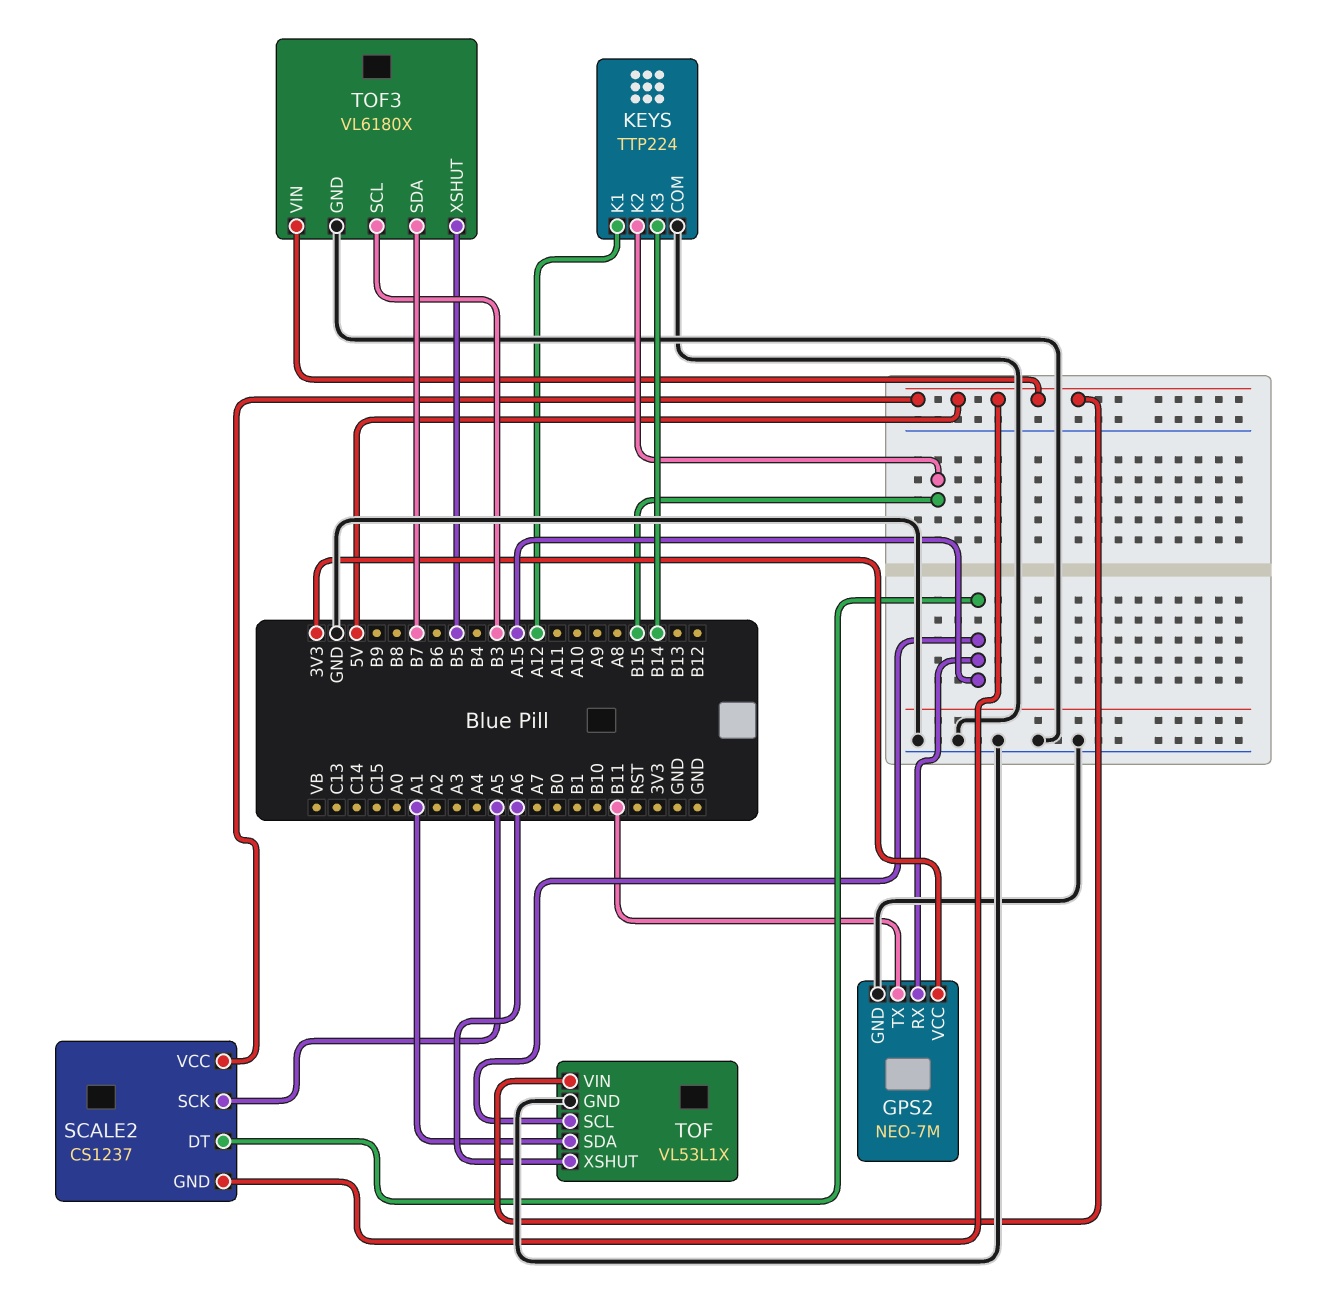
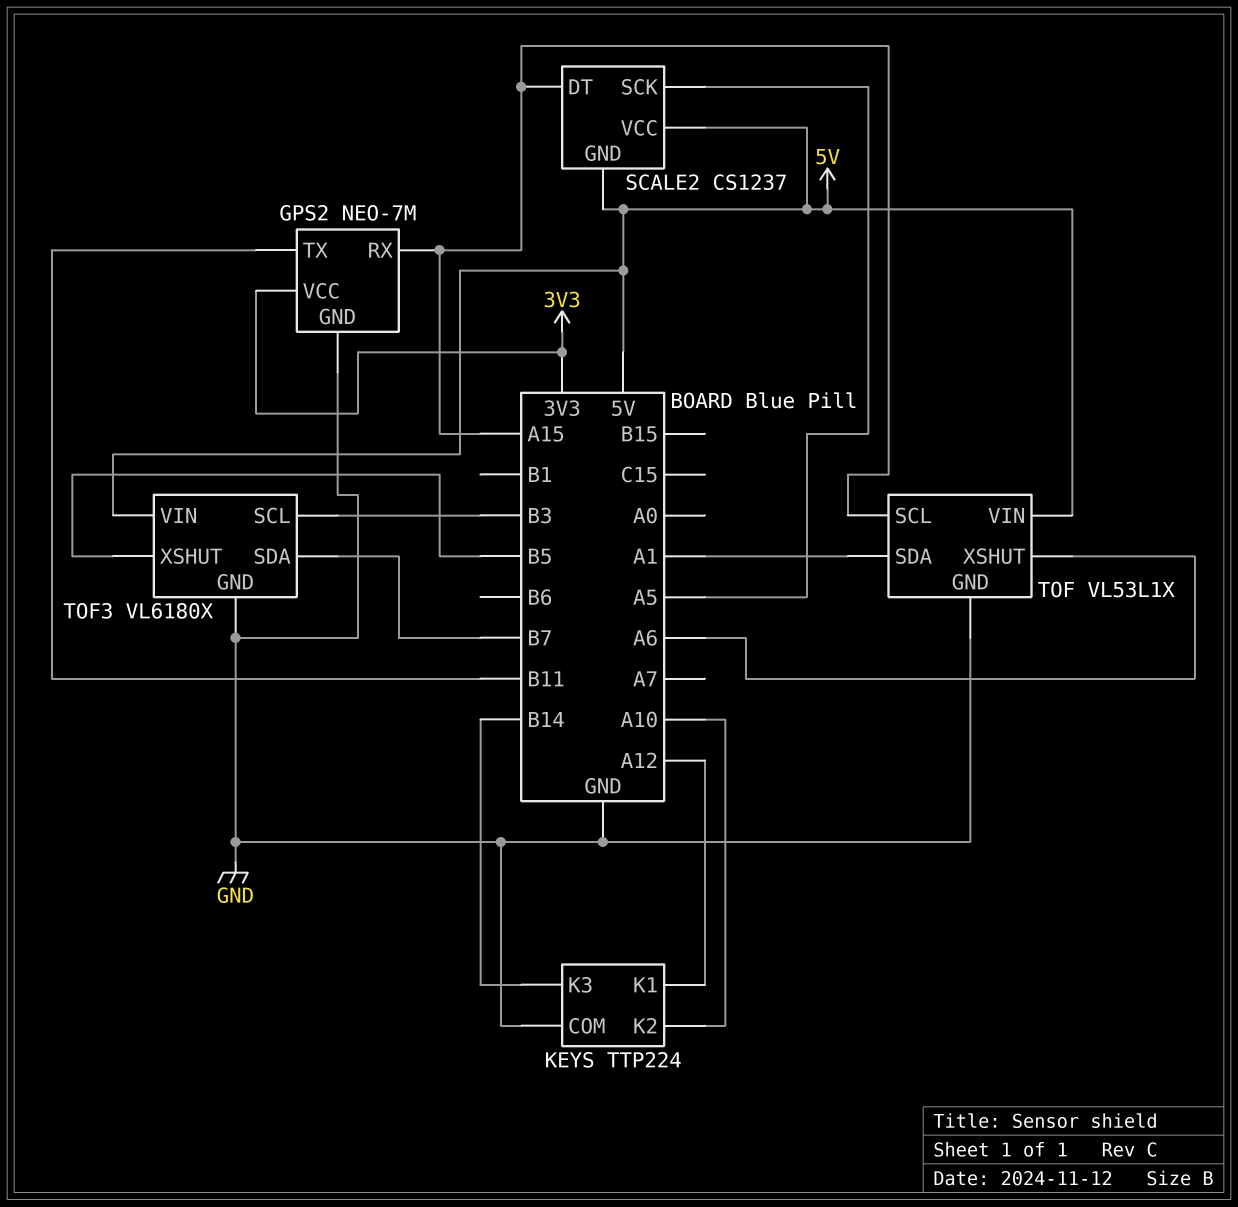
KEYS pin K2: B15 -> A10

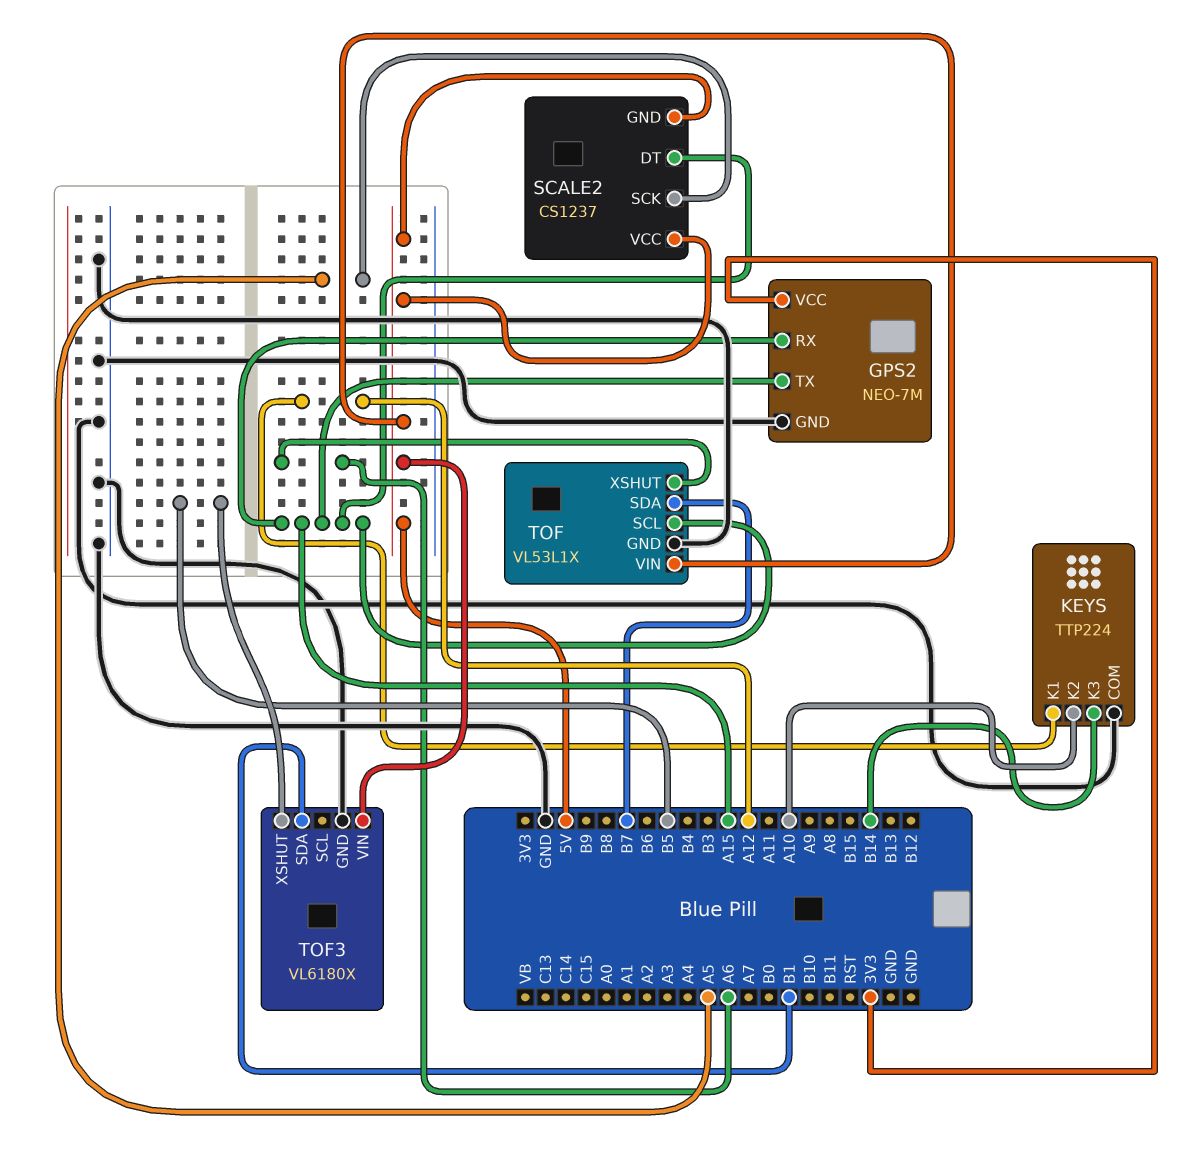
GPS2 pin TX: B11 -> A15
TOF pin SDA: A1 -> B7
TOF3 pin SCL: B3 -> none
TOF3 pin SDA: B7 -> B1

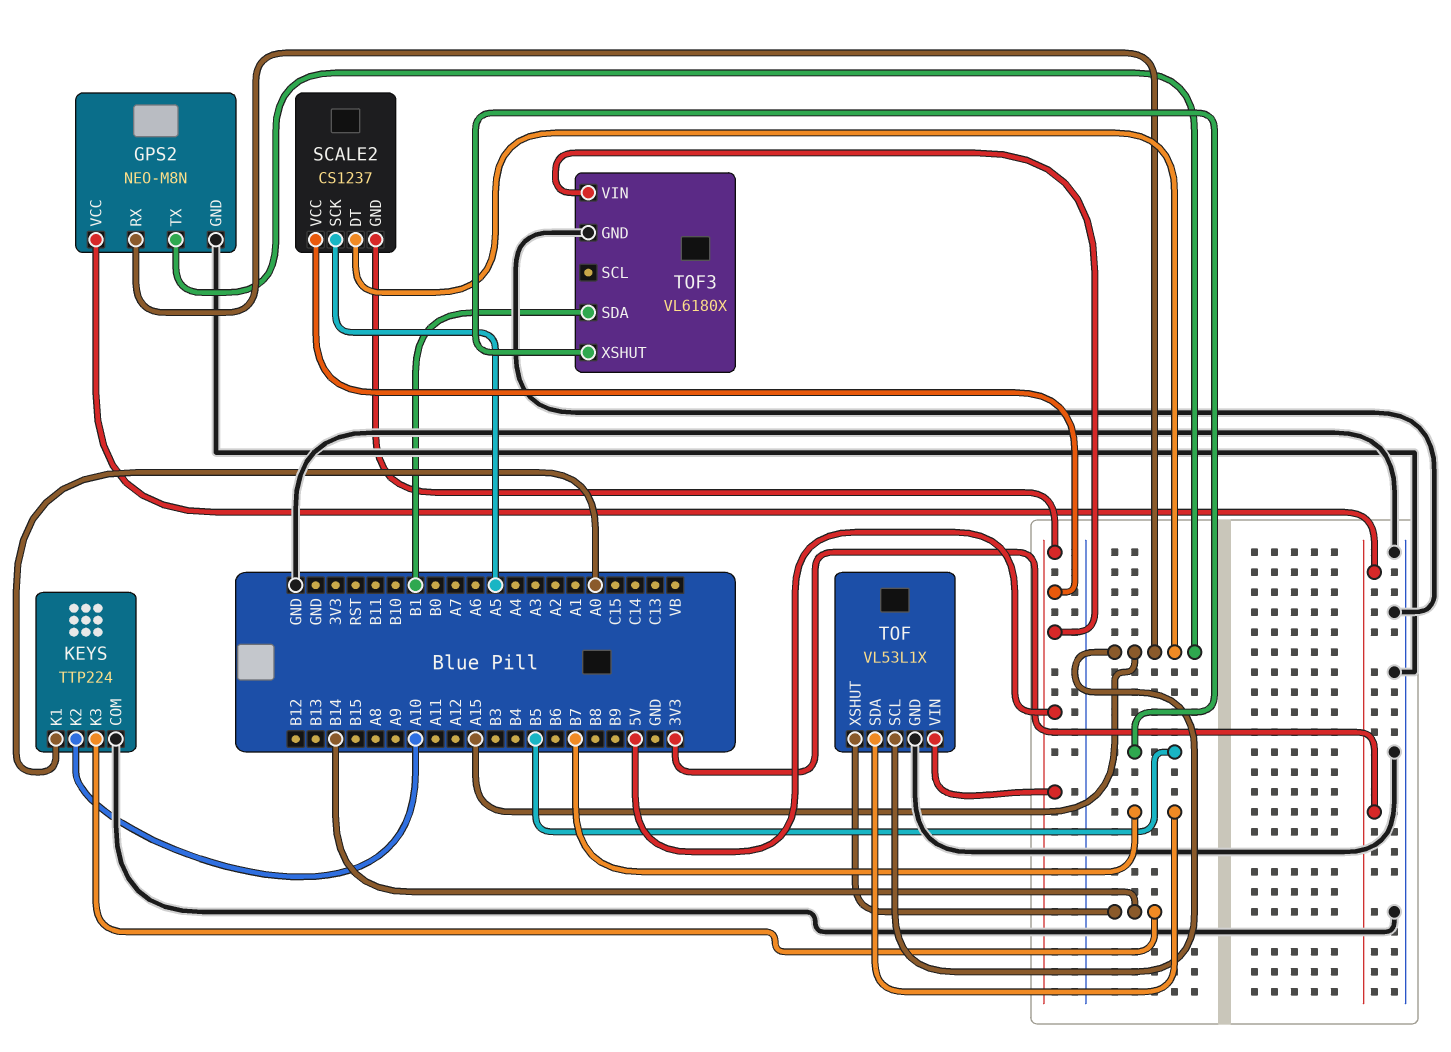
GPS2: NEO-7M -> NEO-M8N
KEYS pin K1: A12 -> A0
TOF pin XSHUT: A6 -> B14

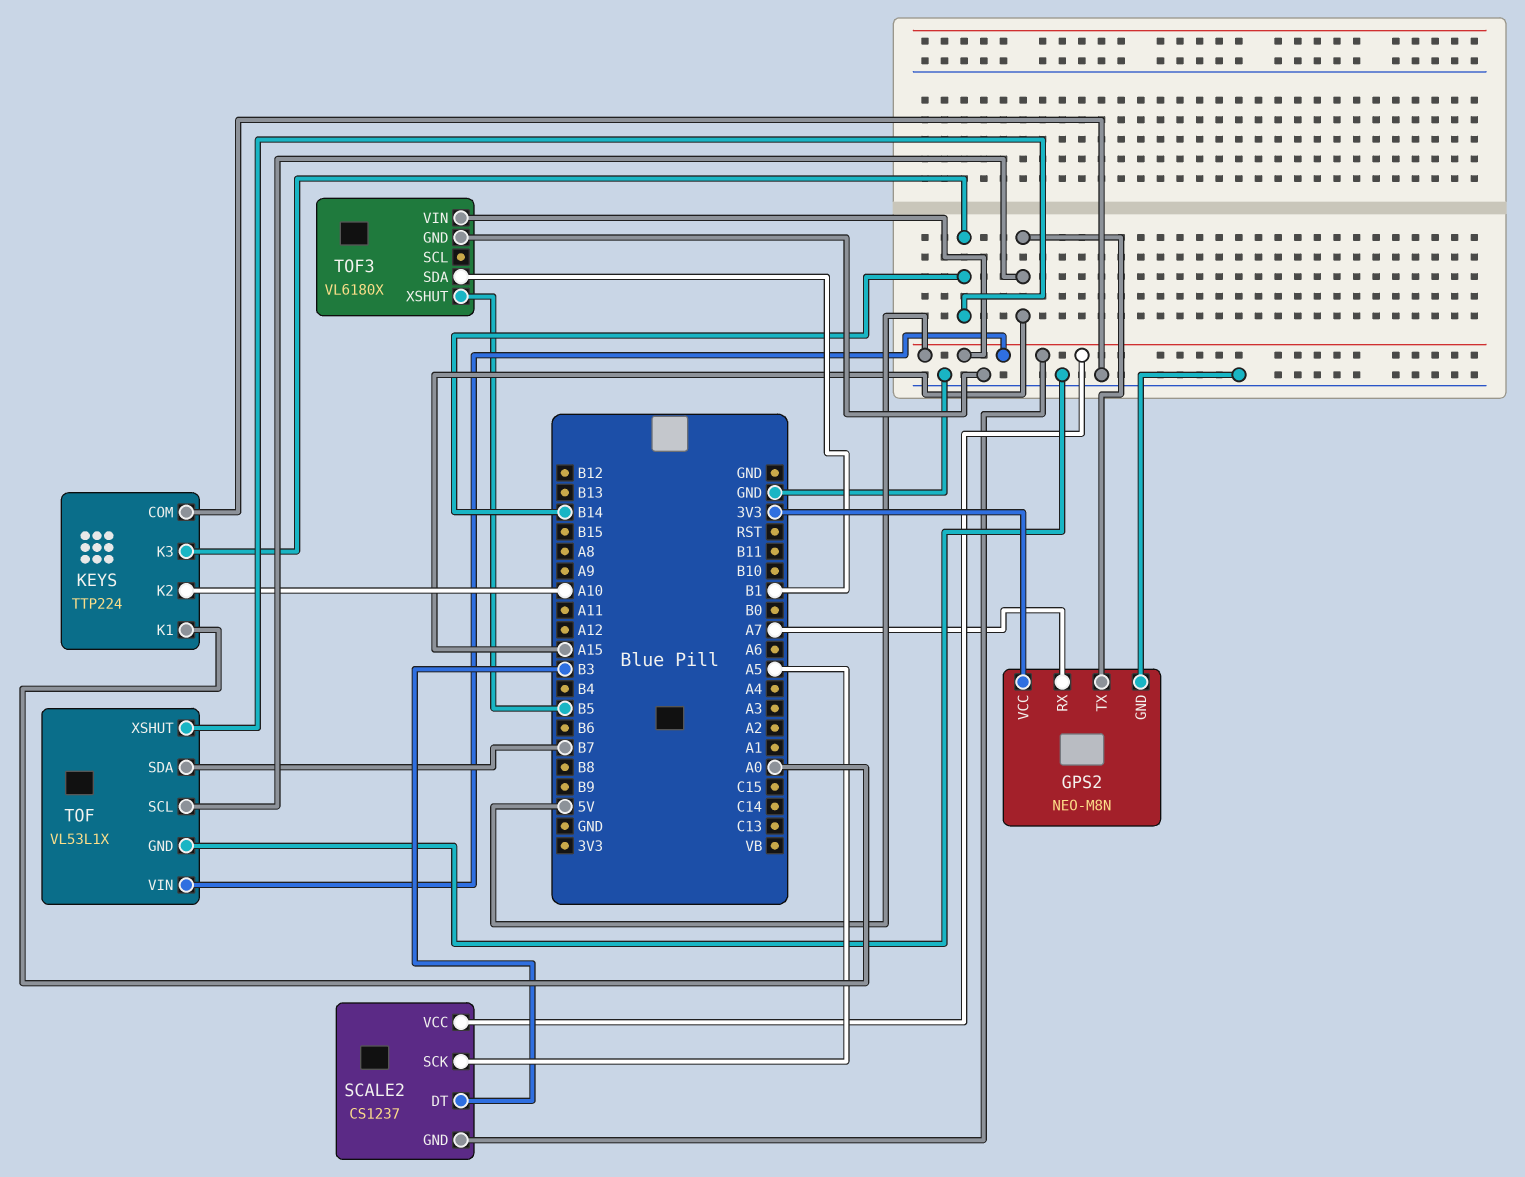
GPS2 pin RX: A15 -> A7
SCALE2 pin DT: A15 -> B3

